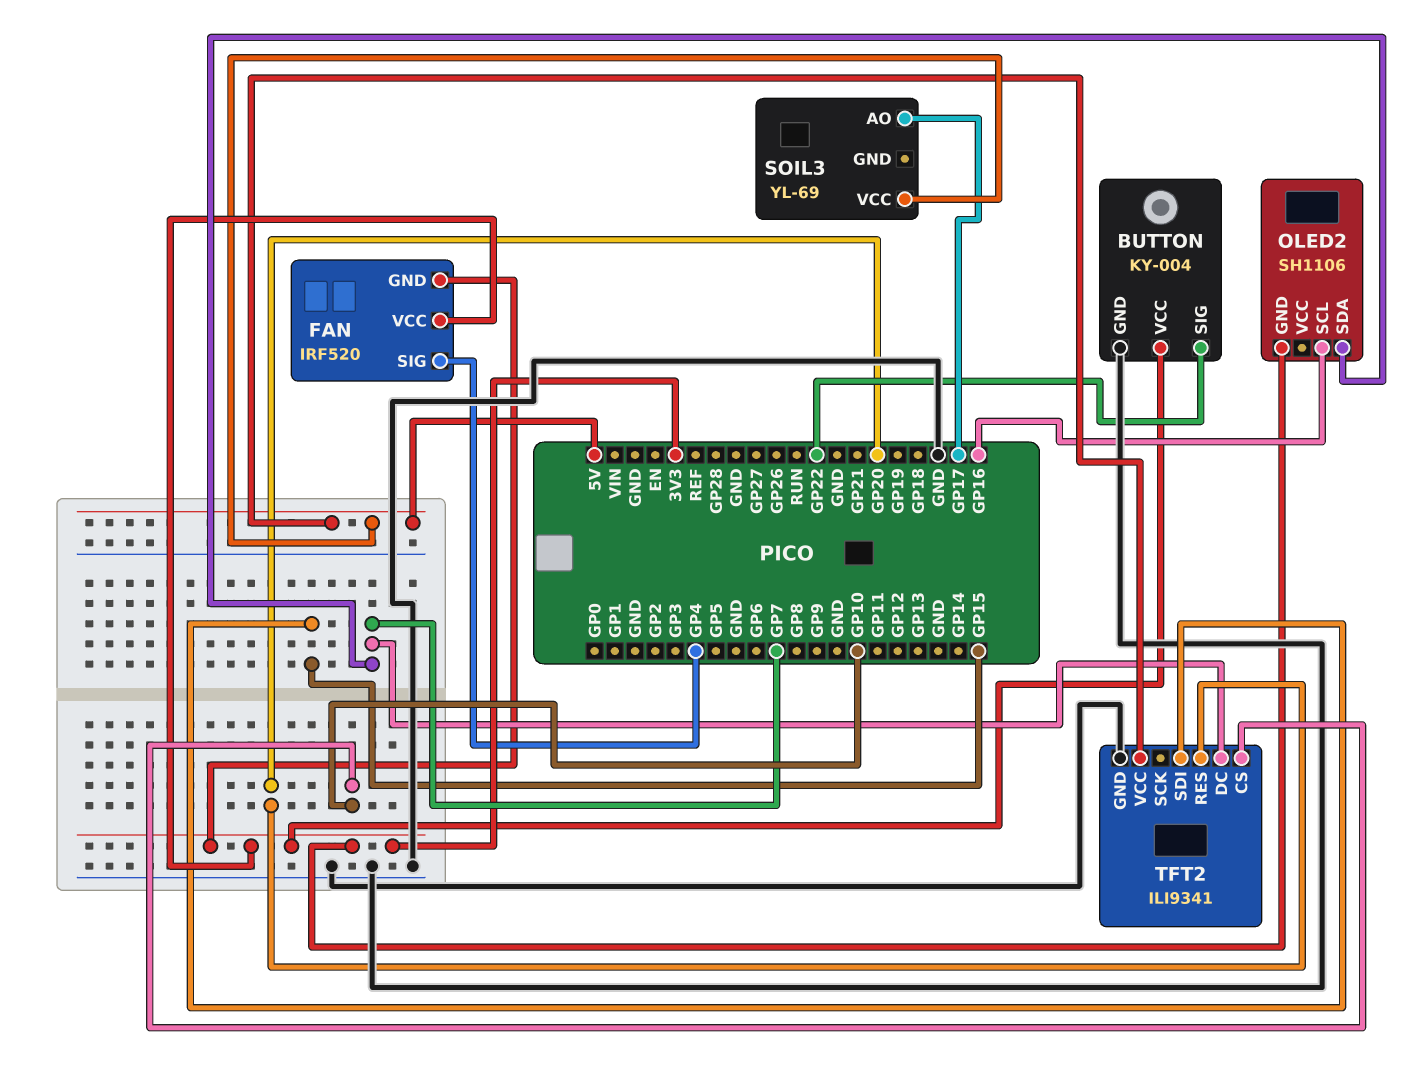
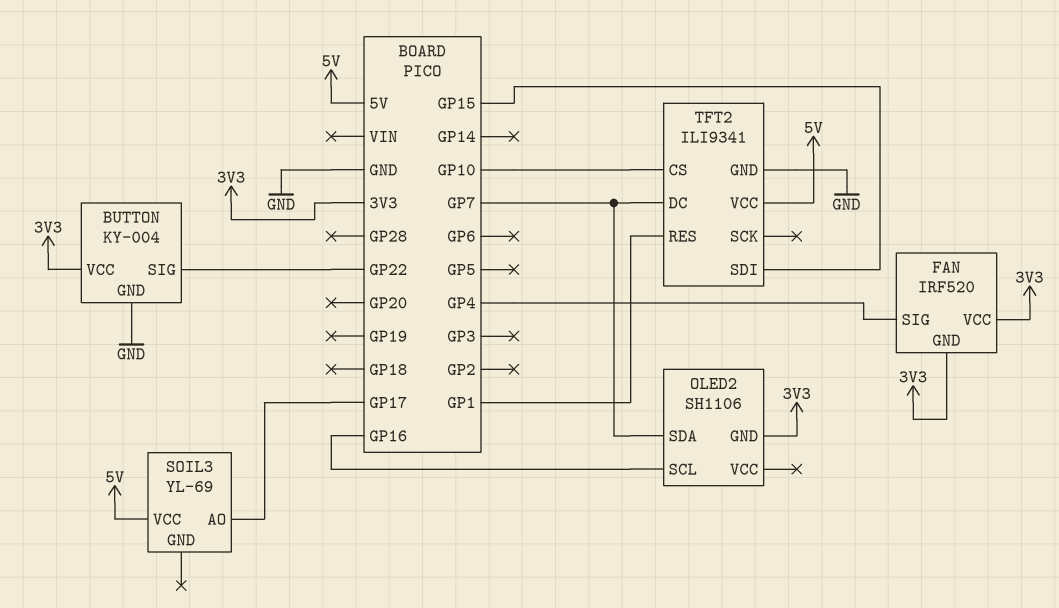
TFT2 pin RES: GP20 -> GP1

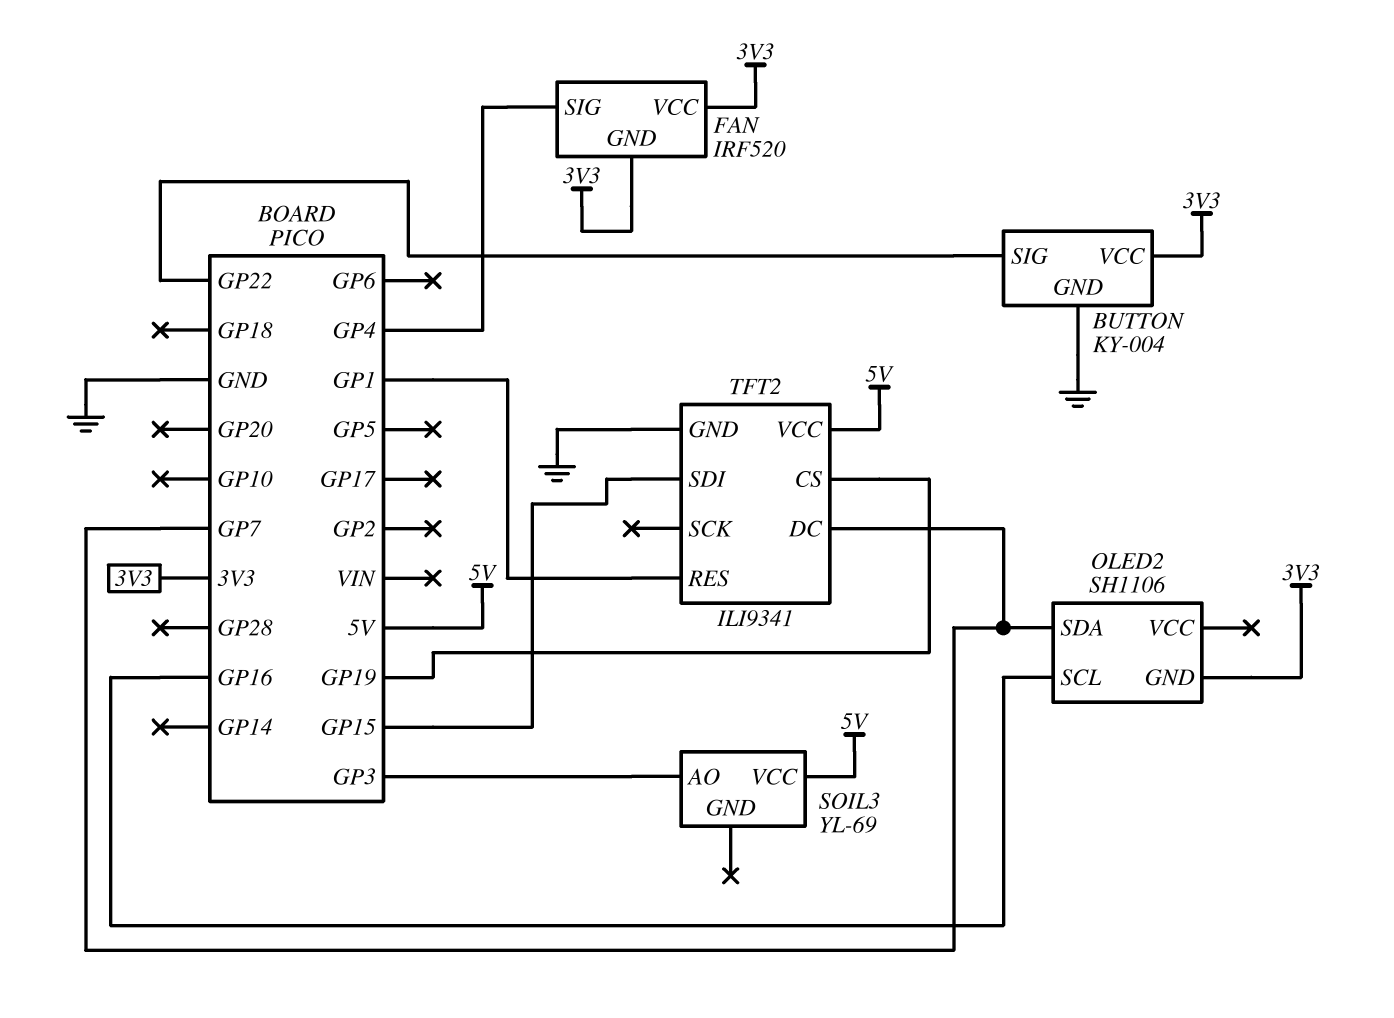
SOIL3 pin AO: GP17 -> GP3
TFT2 pin CS: GP10 -> GP19

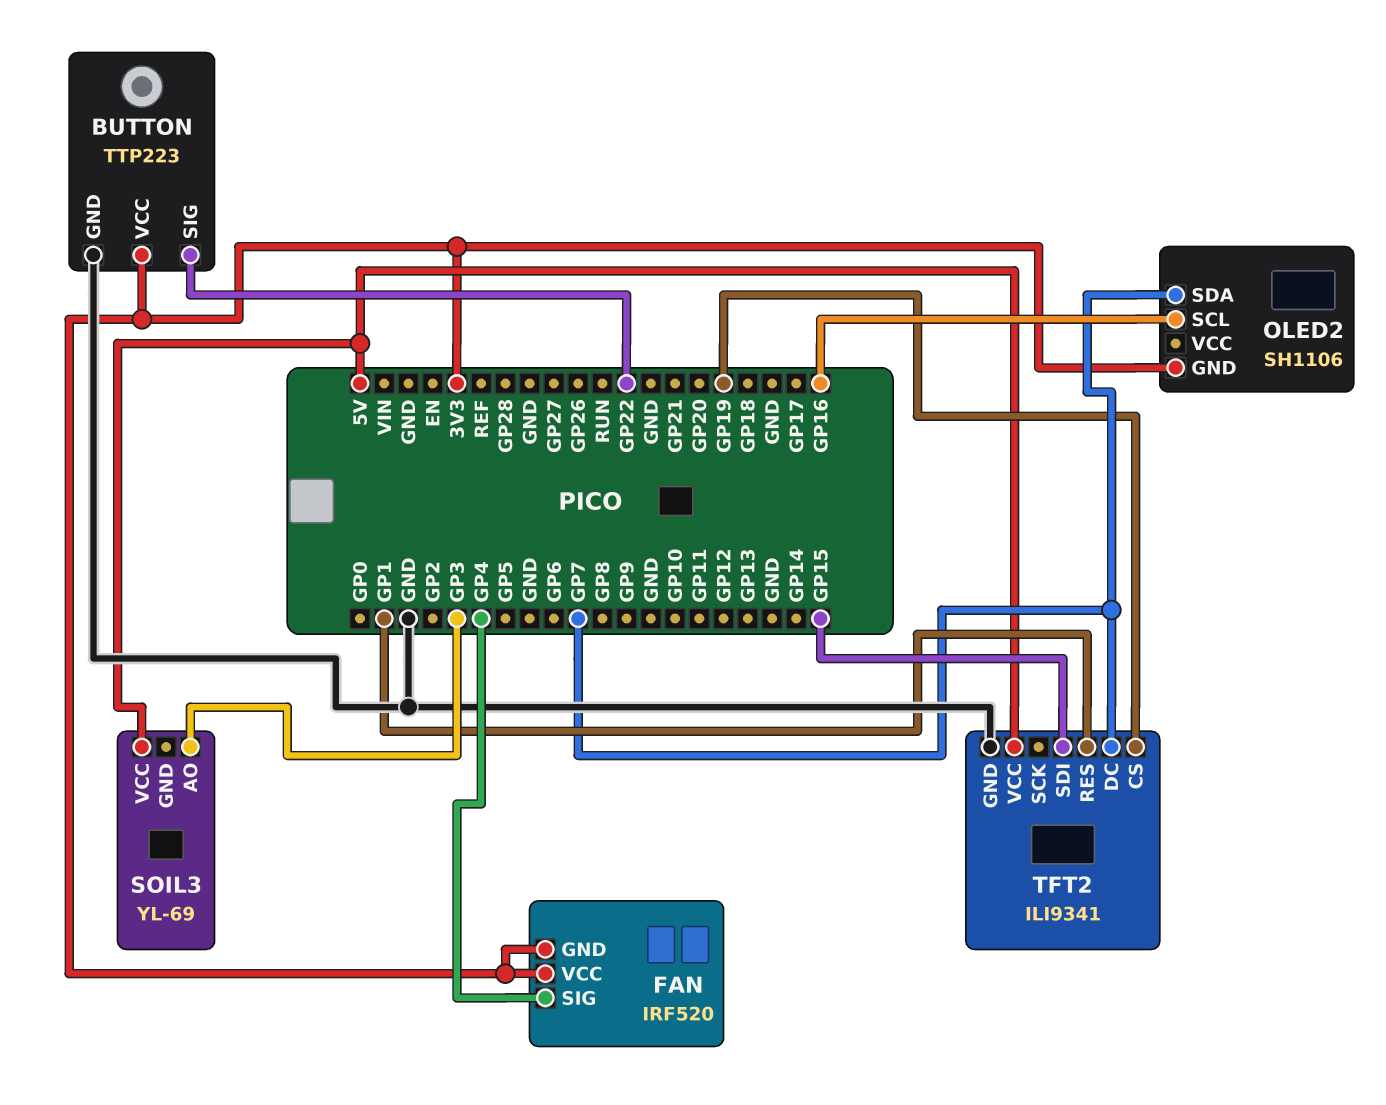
BUTTON: KY-004 -> TTP223

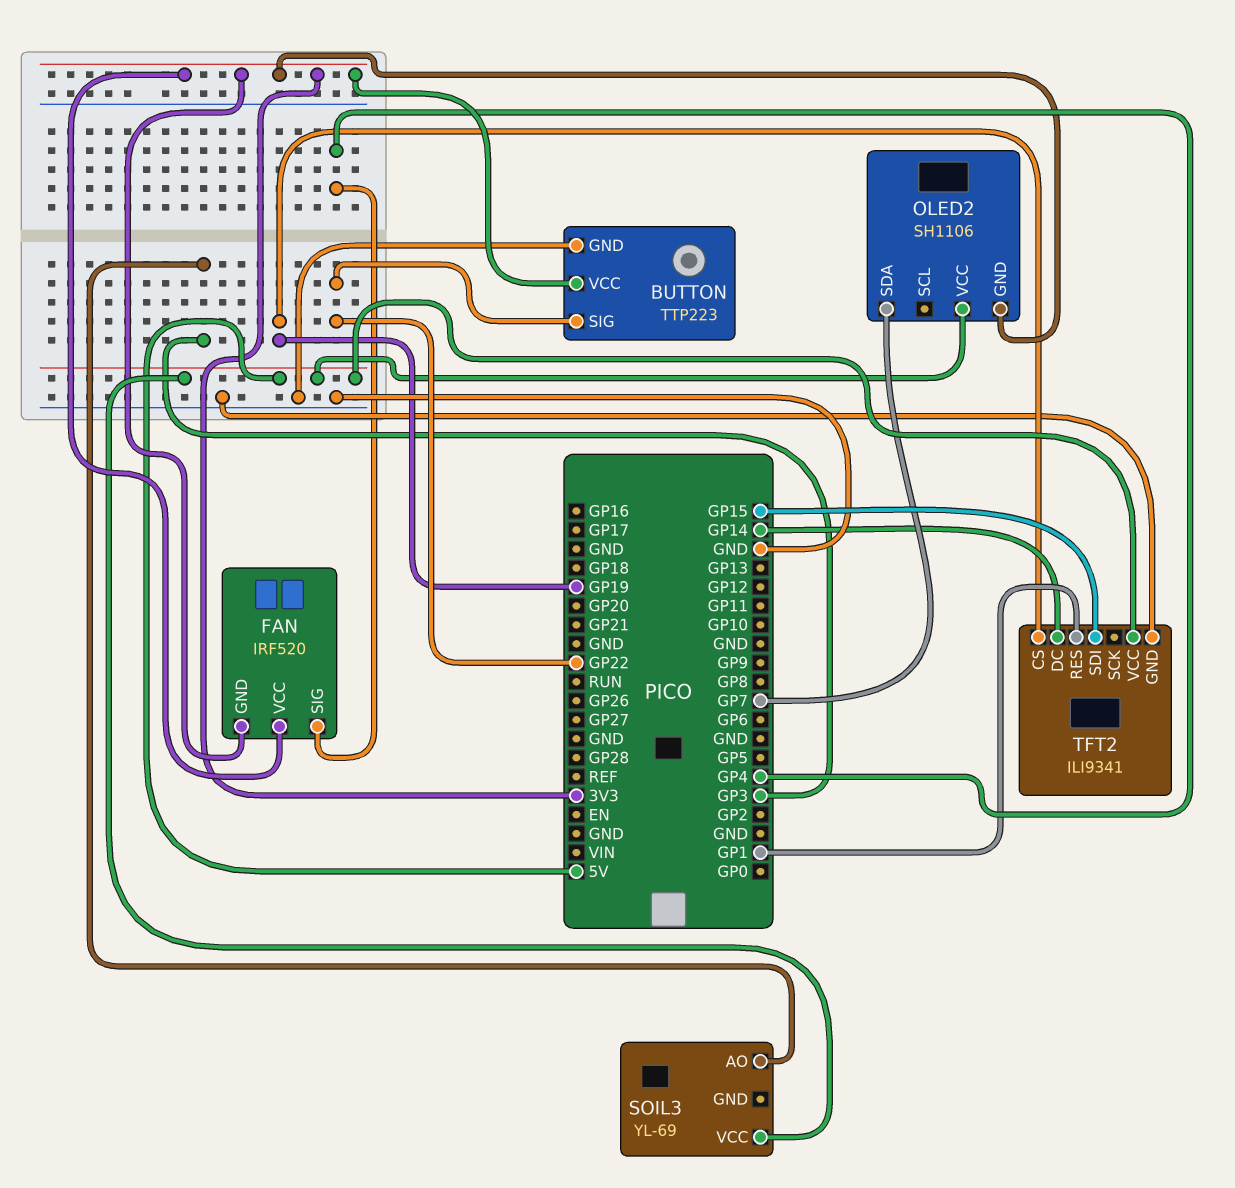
OLED2 pin SCL: GP16 -> none
OLED2 pin VCC: none -> 5V
TFT2 pin DC: GP7 -> GP14

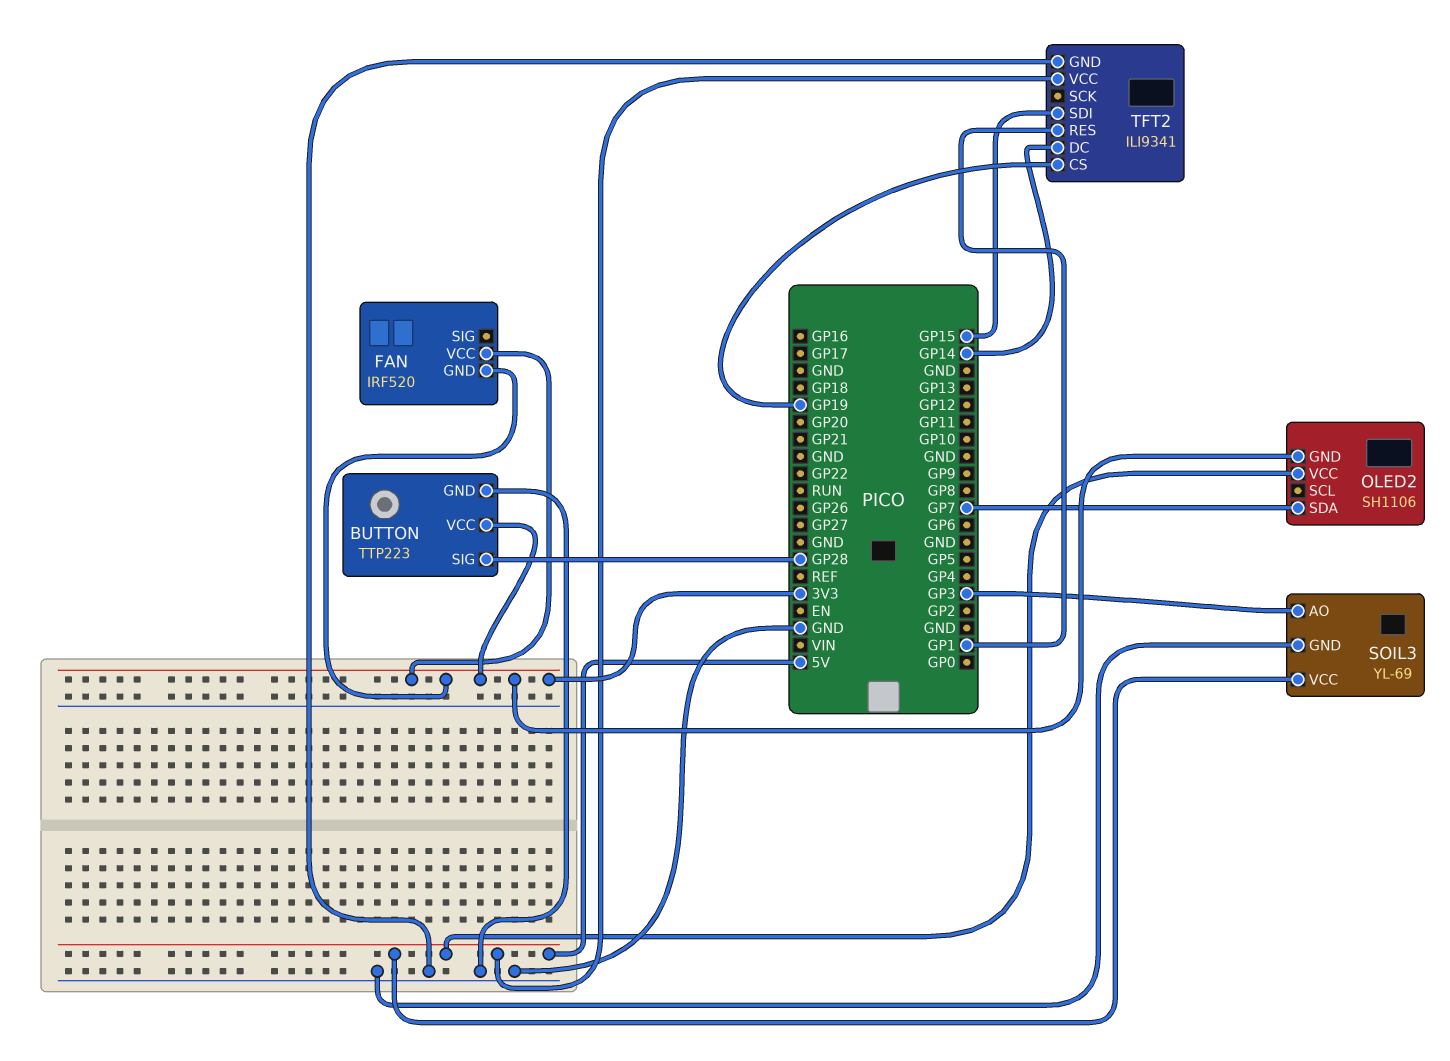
BUTTON pin SIG: GP22 -> GP28
FAN pin SIG: GP4 -> none
SOIL3 pin GND: none -> GND

